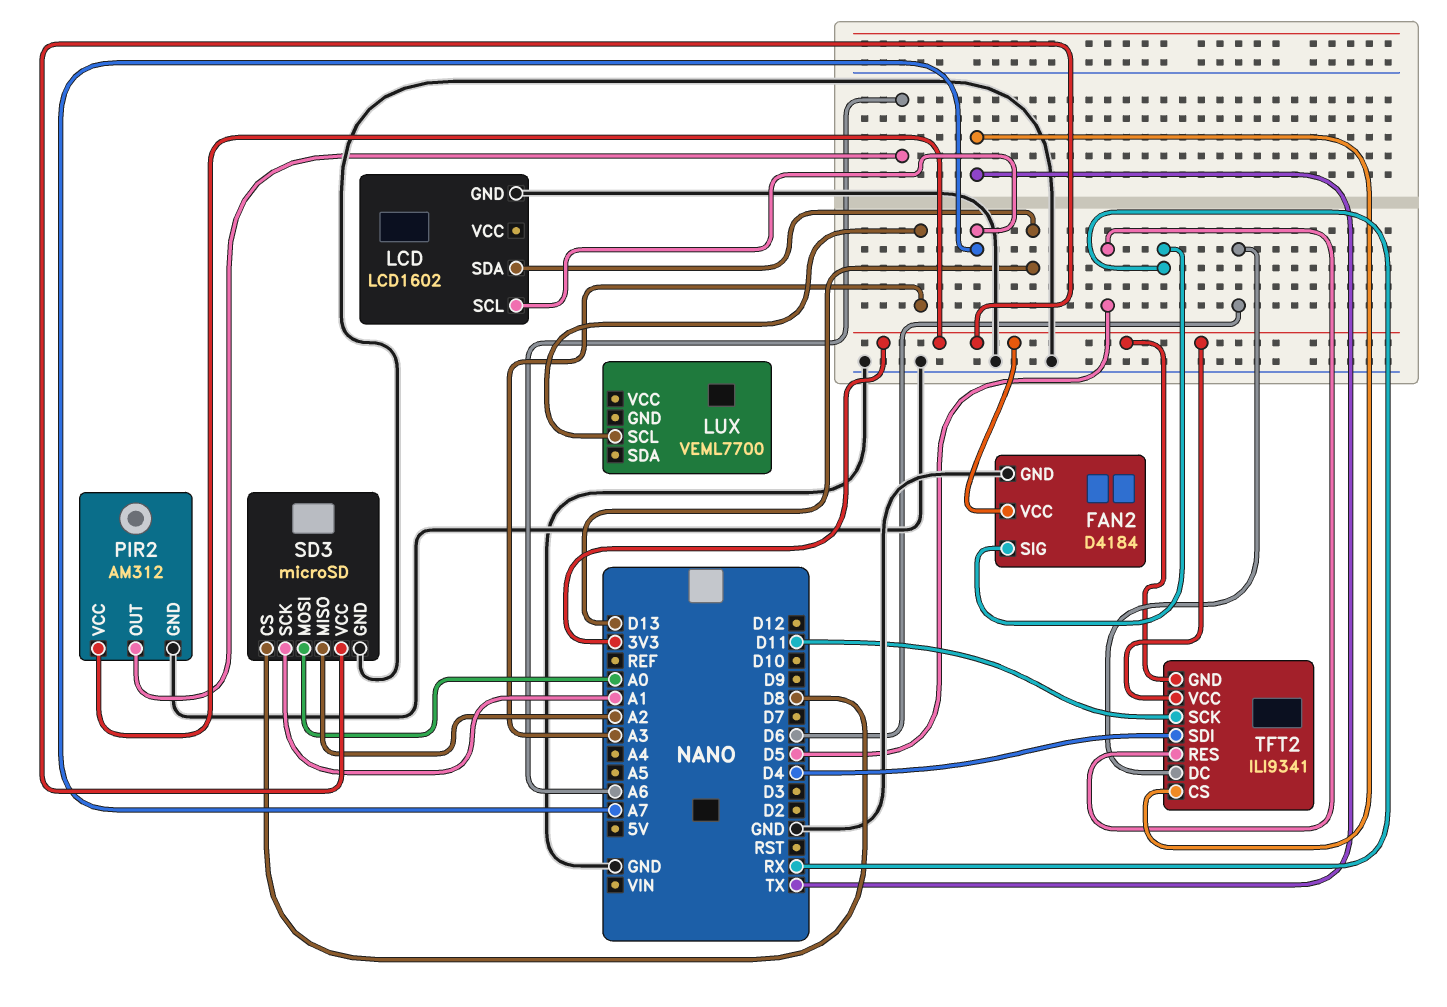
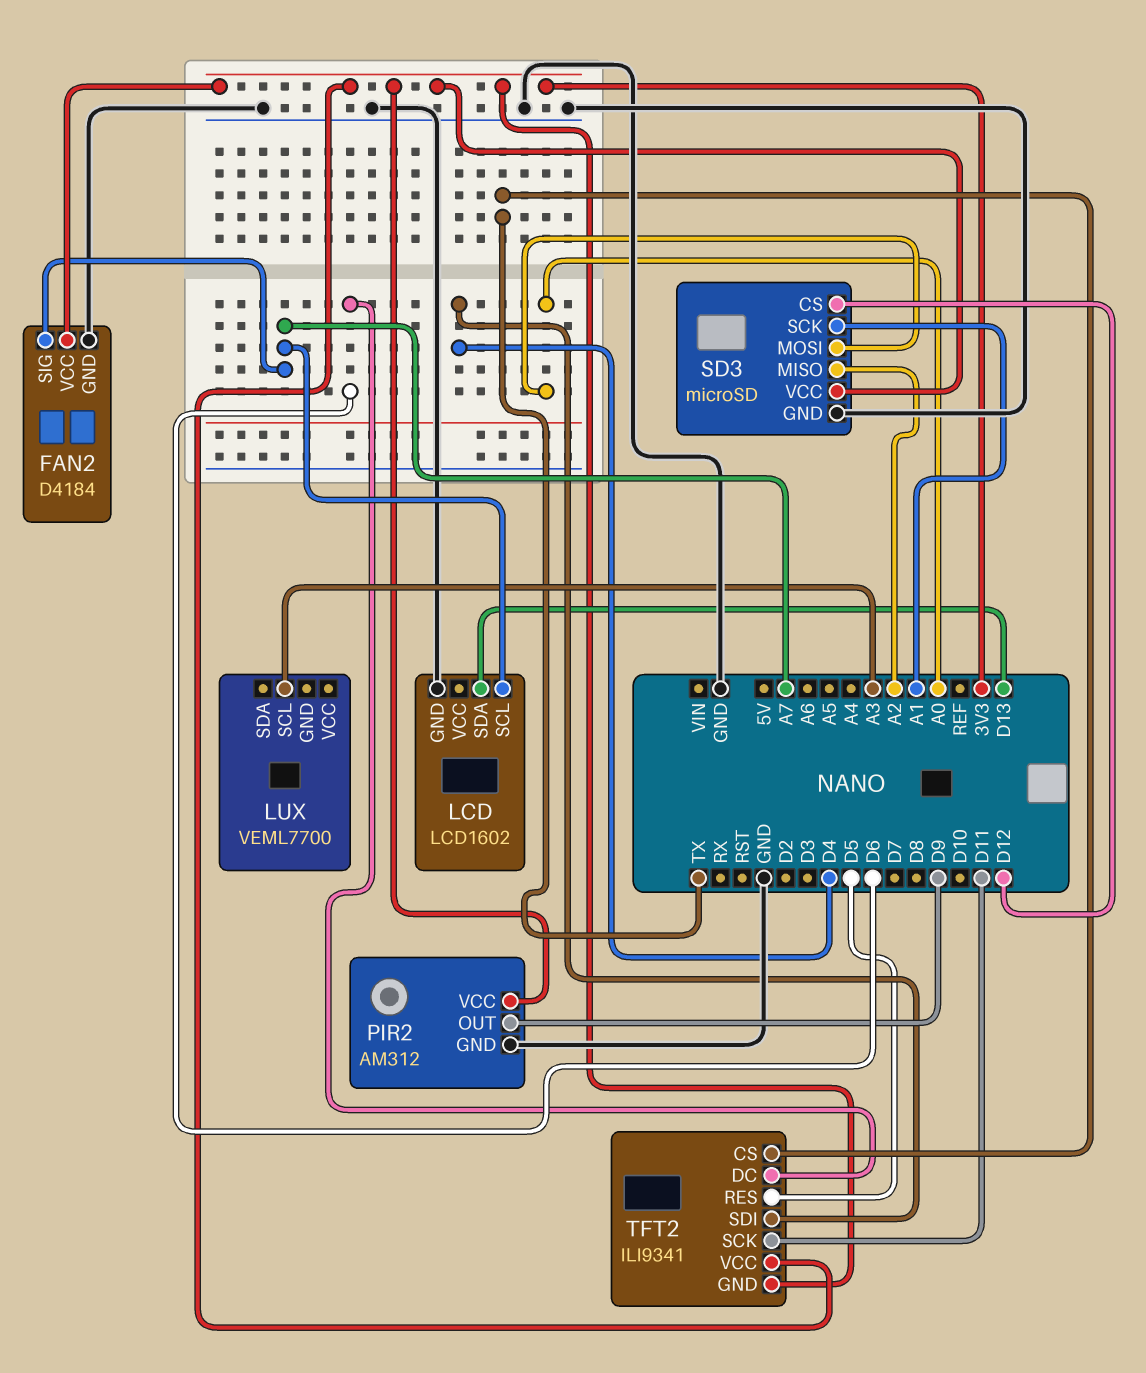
FAN2 pin SIG: RX -> A7
PIR2 pin OUT: A6 -> D9
SD3 pin CS: D8 -> D12

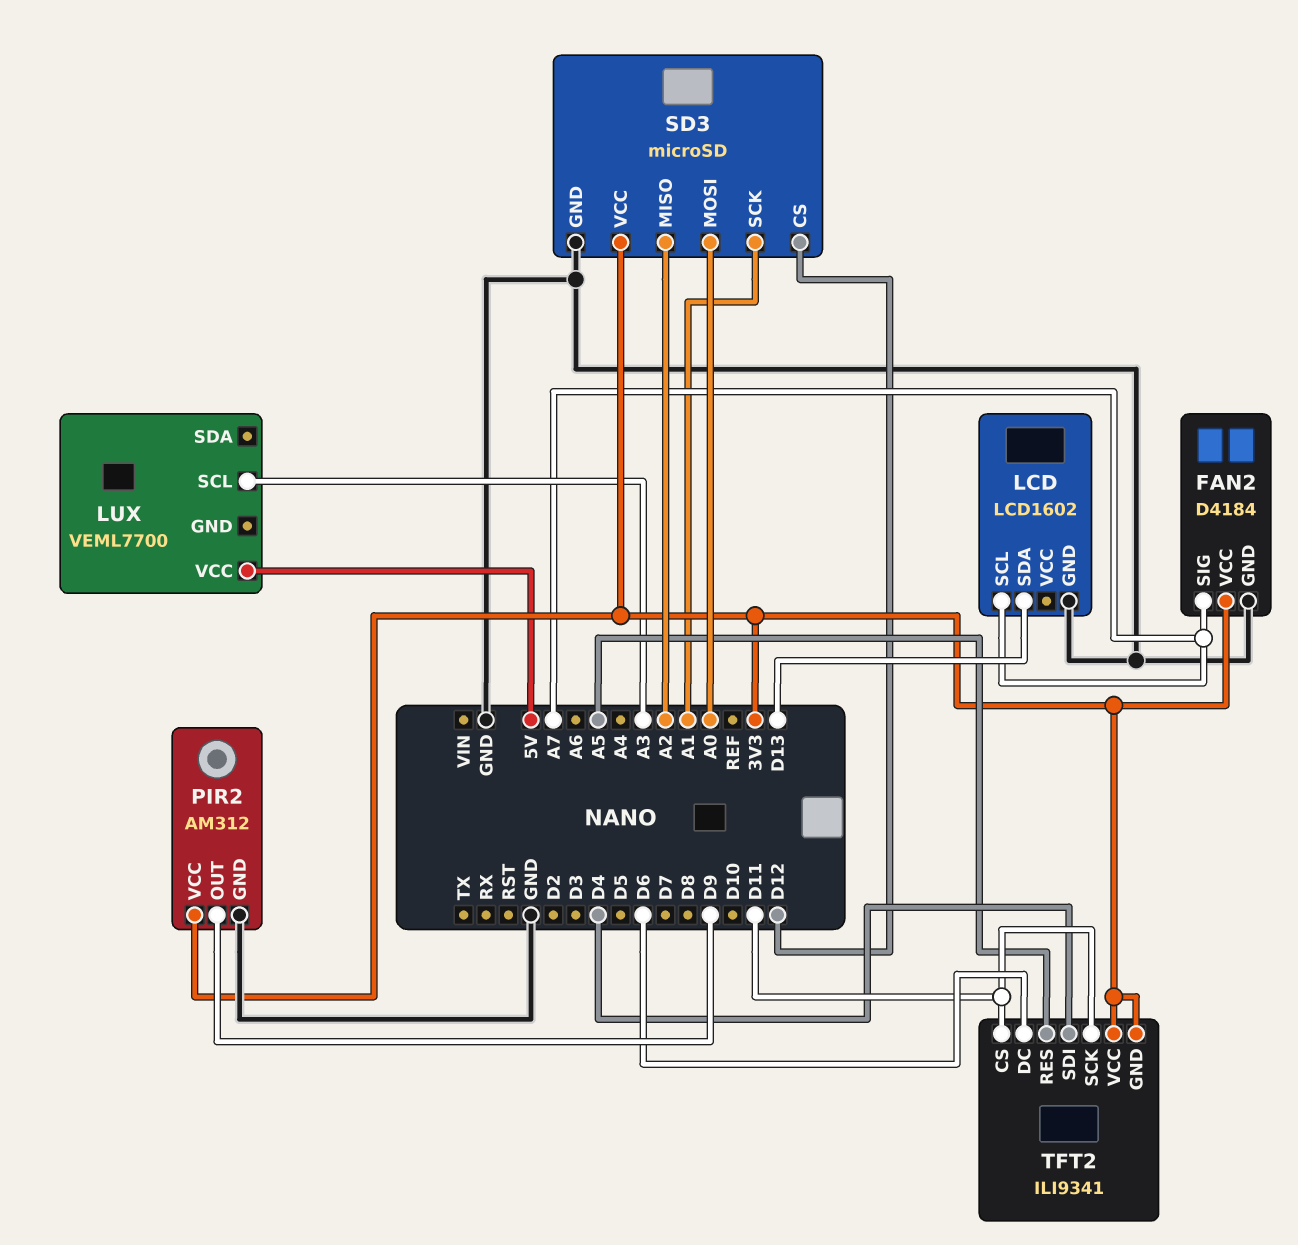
LUX pin VCC: none -> 5V
TFT2 pin CS: TX -> D11
TFT2 pin RES: D5 -> A5

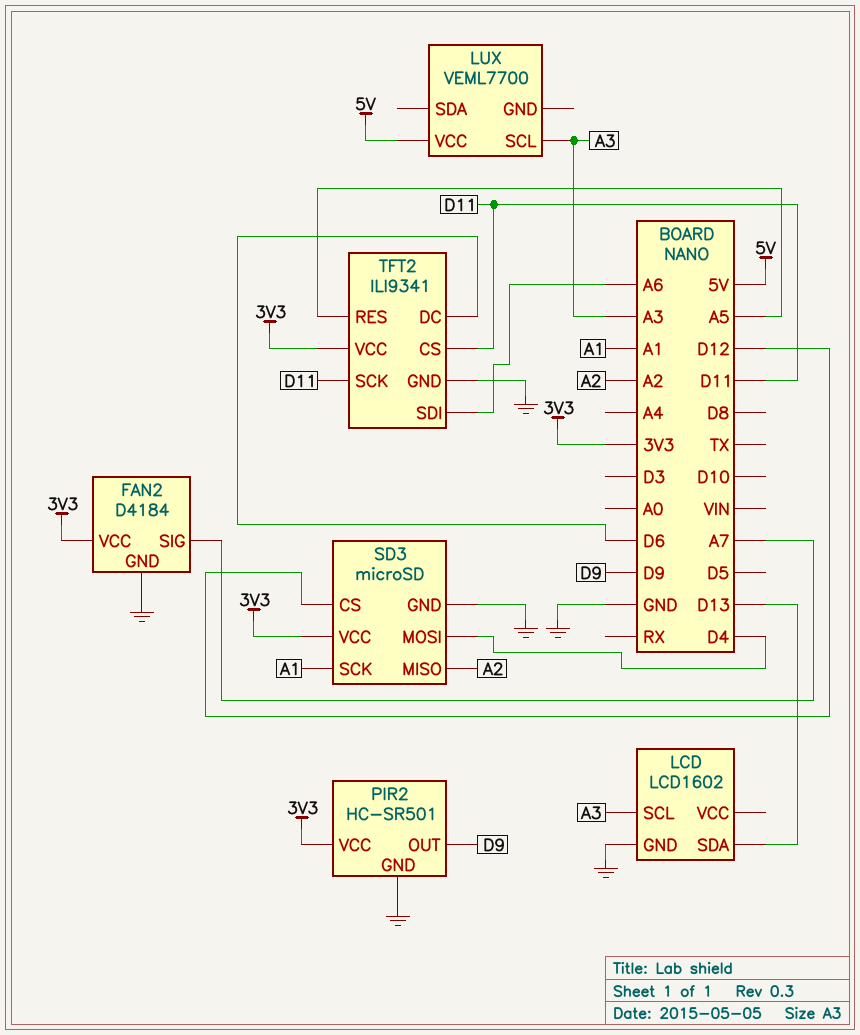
LCD pin SCL: A7 -> A3
PIR2: AM312 -> HC-SR501
SD3 pin MOSI: A0 -> D4
TFT2 pin GND: 3V3 -> GND
TFT2 pin SDI: D4 -> A6

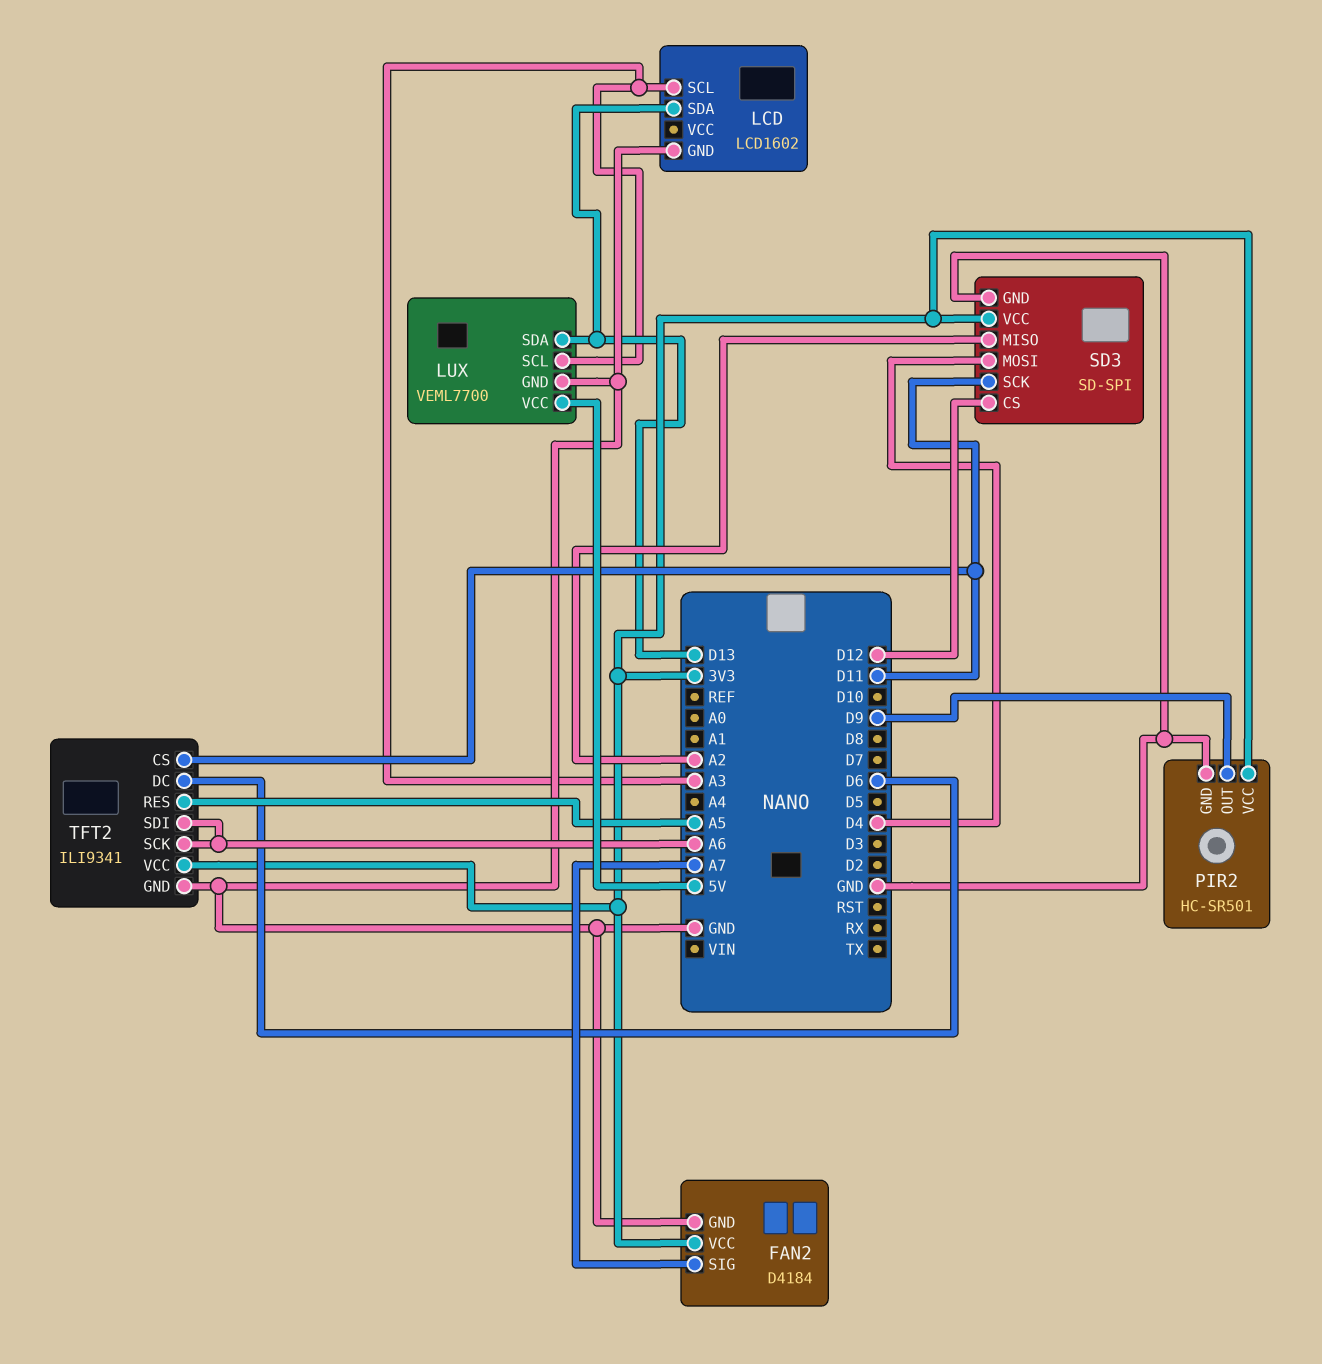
LUX pin GND: none -> GND
LUX pin SDA: none -> D13
SD3: microSD -> SD-SPI
SD3 pin SCK: A1 -> D11
TFT2 pin SCK: D11 -> A6

